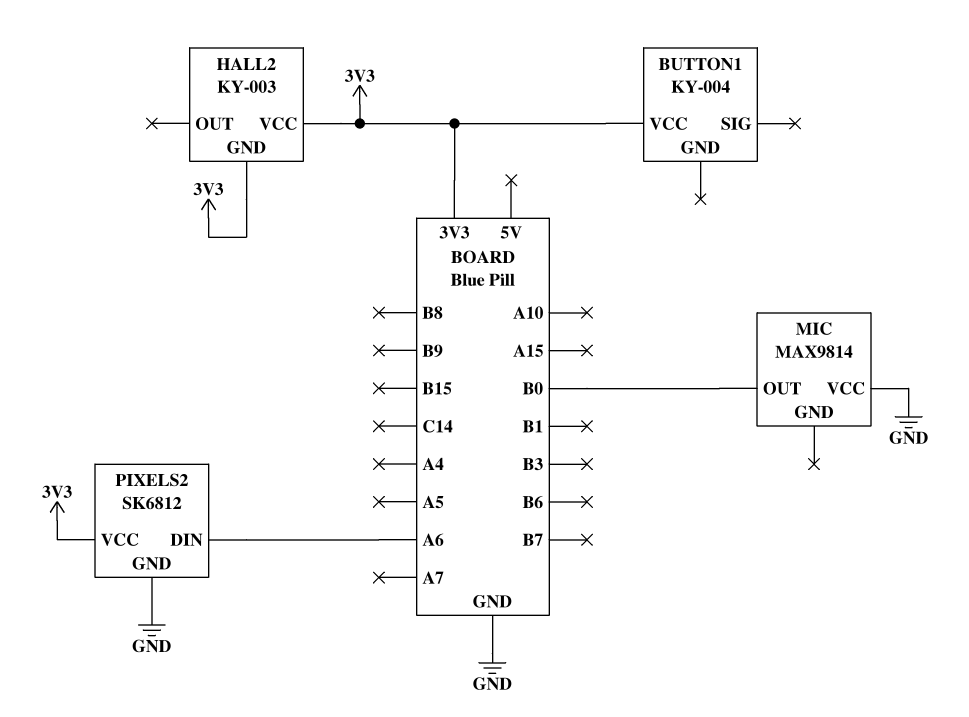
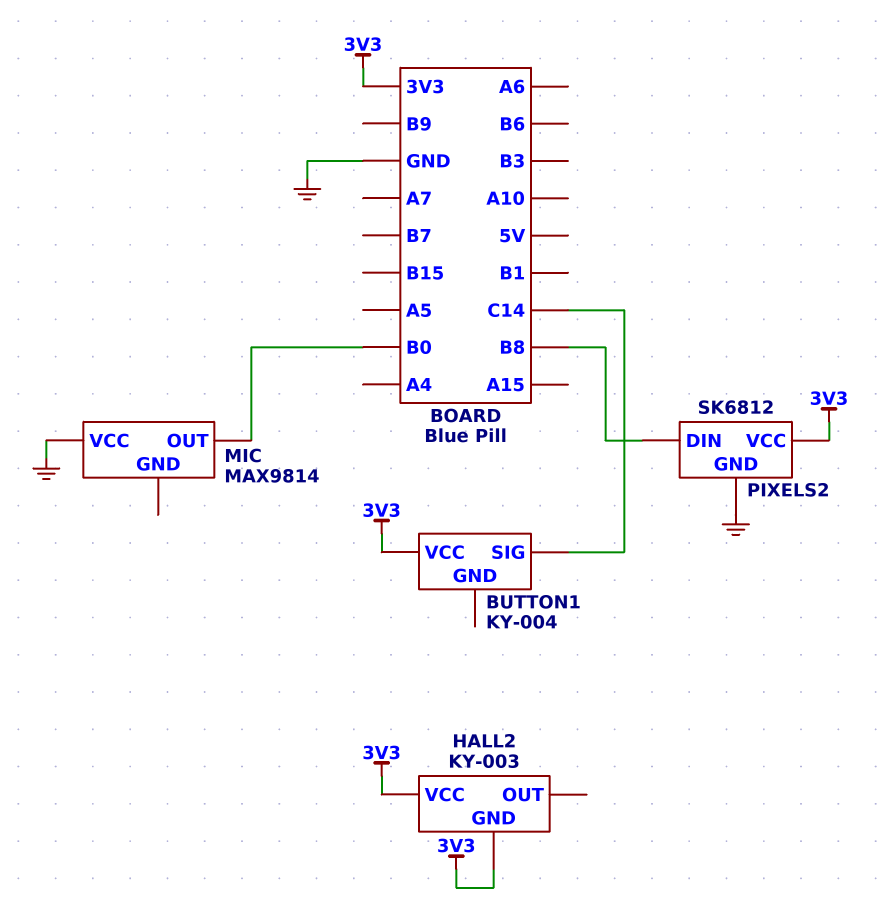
BUTTON1 pin SIG: none -> C14
PIXELS2 pin DIN: A6 -> B8

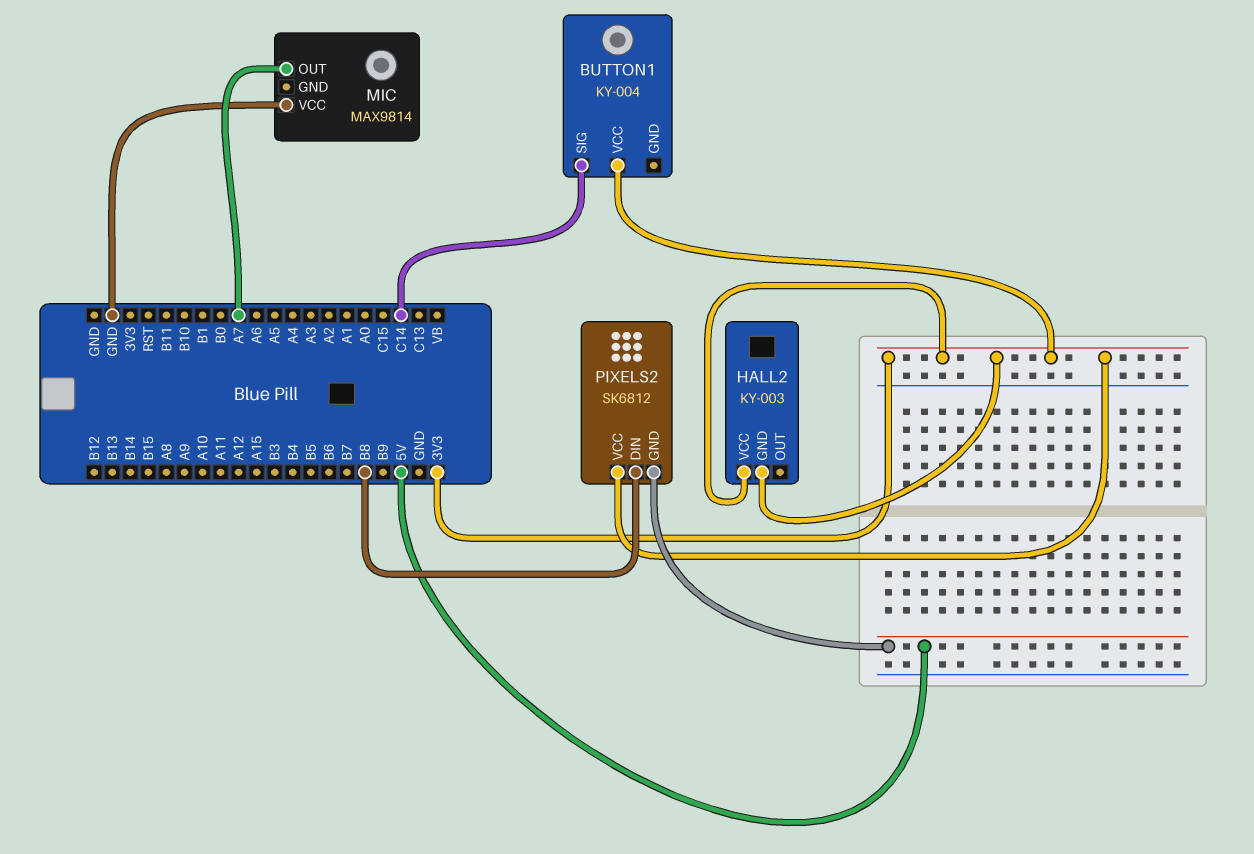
MIC pin OUT: B0 -> A7
PIXELS2 pin GND: GND -> 5V

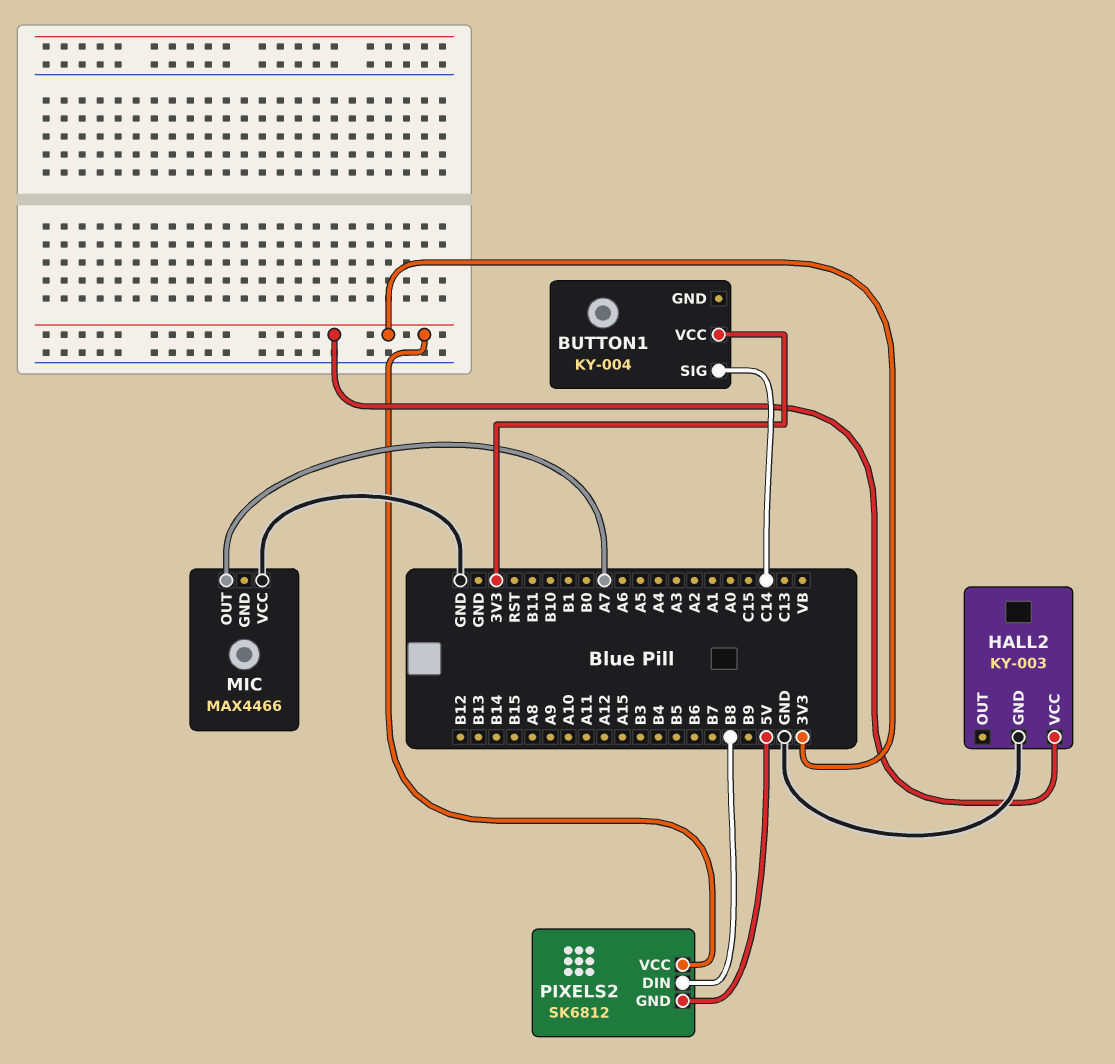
HALL2 pin GND: 3V3 -> GND
MIC: MAX9814 -> MAX4466

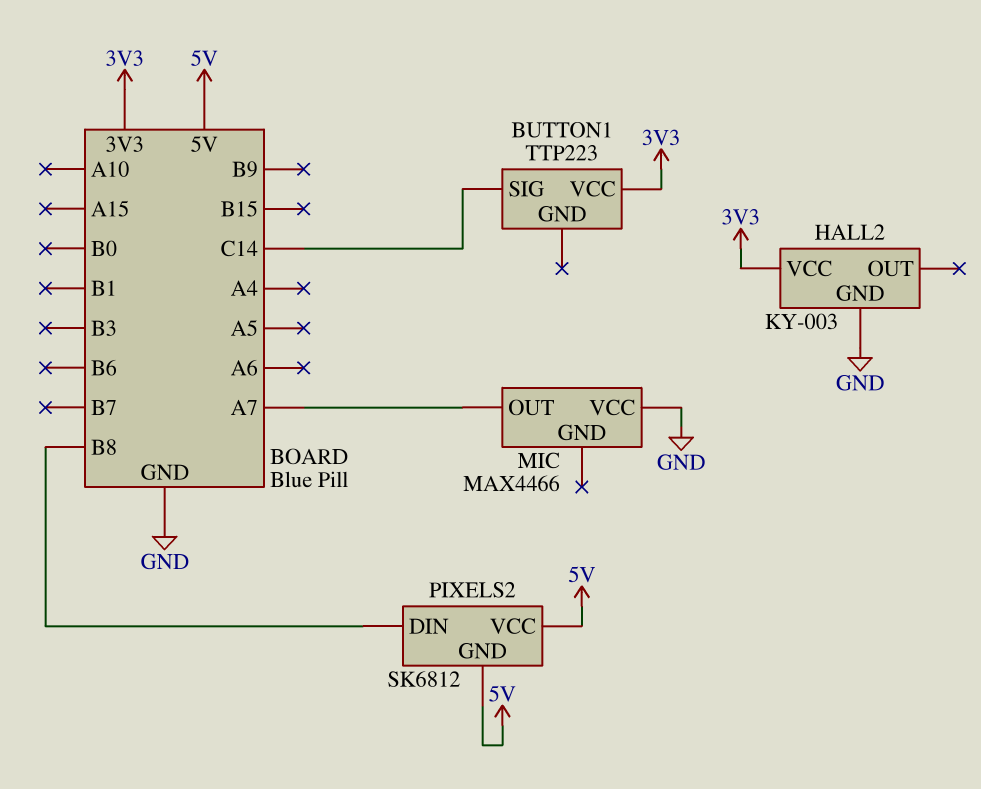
BUTTON1: KY-004 -> TTP223
PIXELS2 pin VCC: 3V3 -> 5V

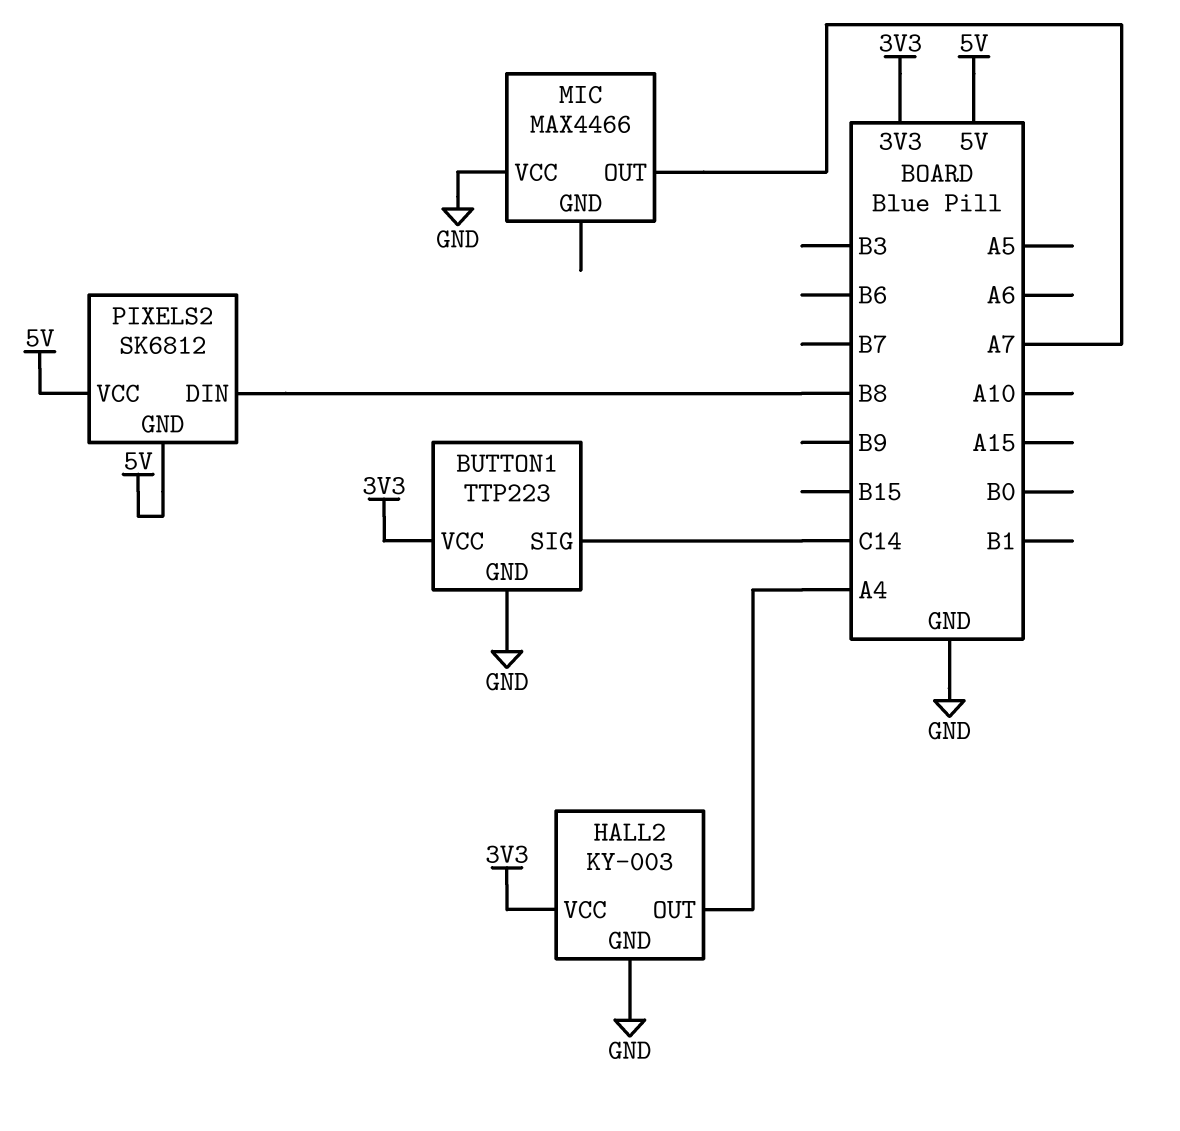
BUTTON1 pin GND: none -> GND
HALL2 pin OUT: none -> A4

